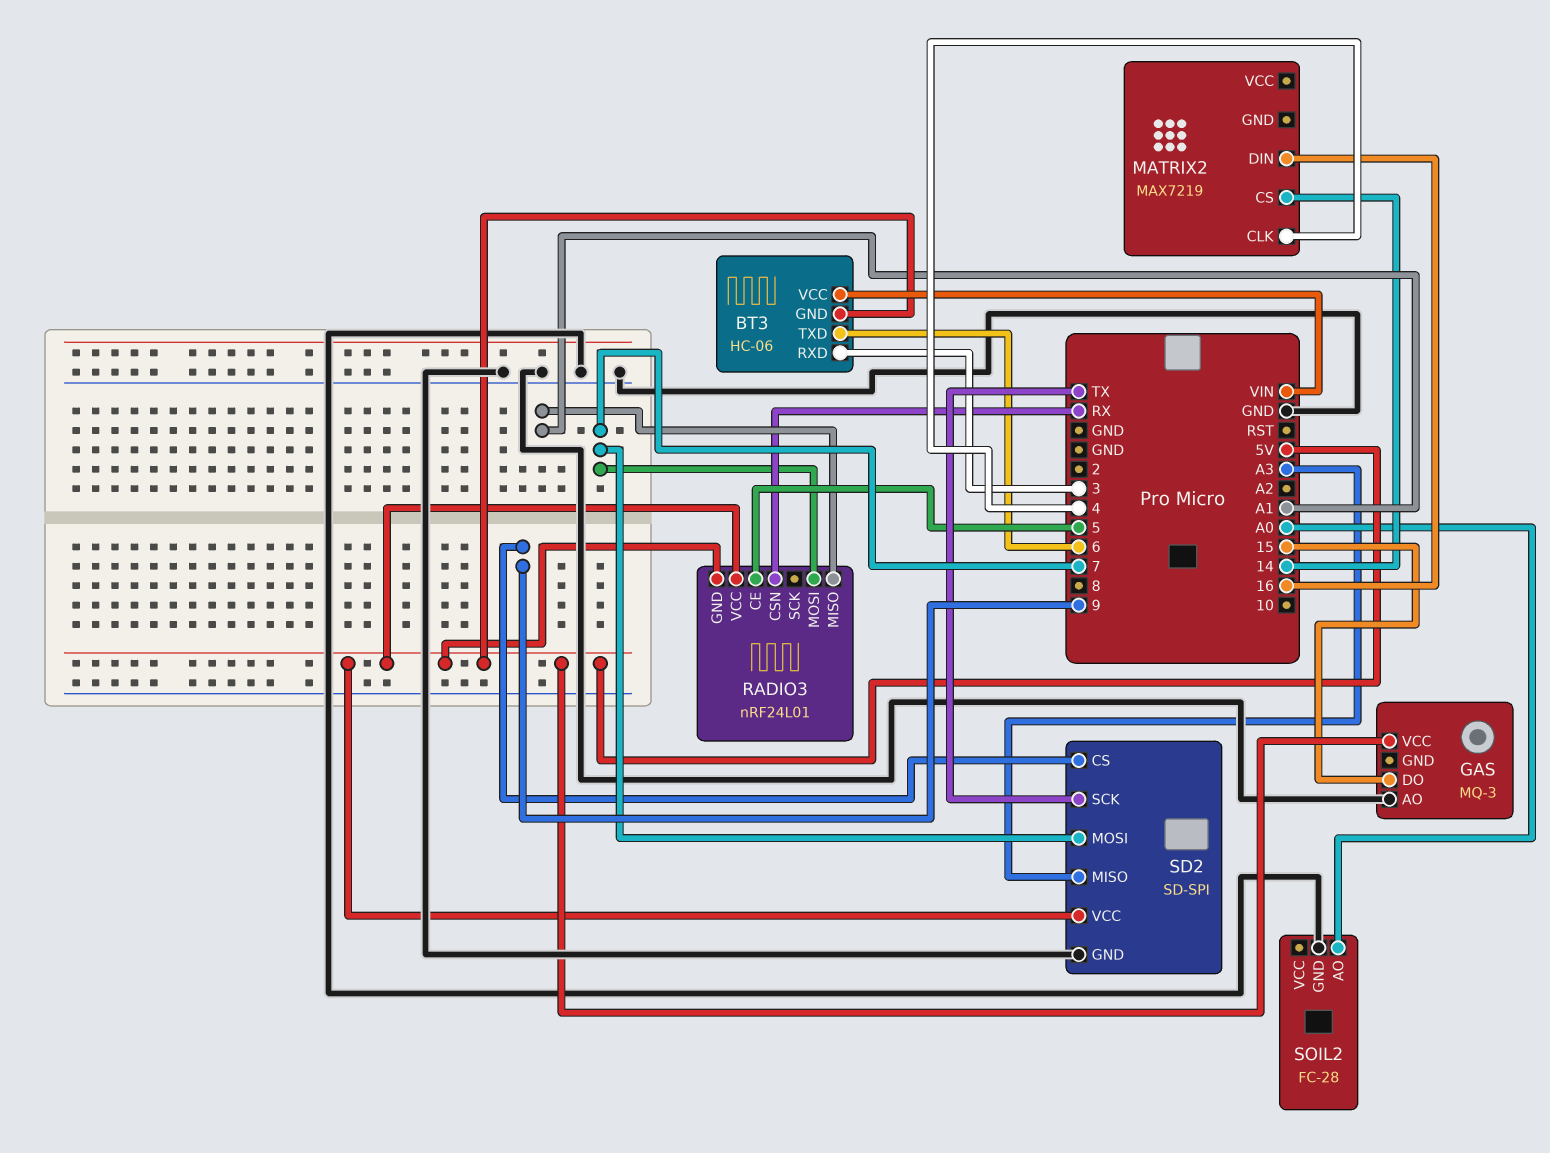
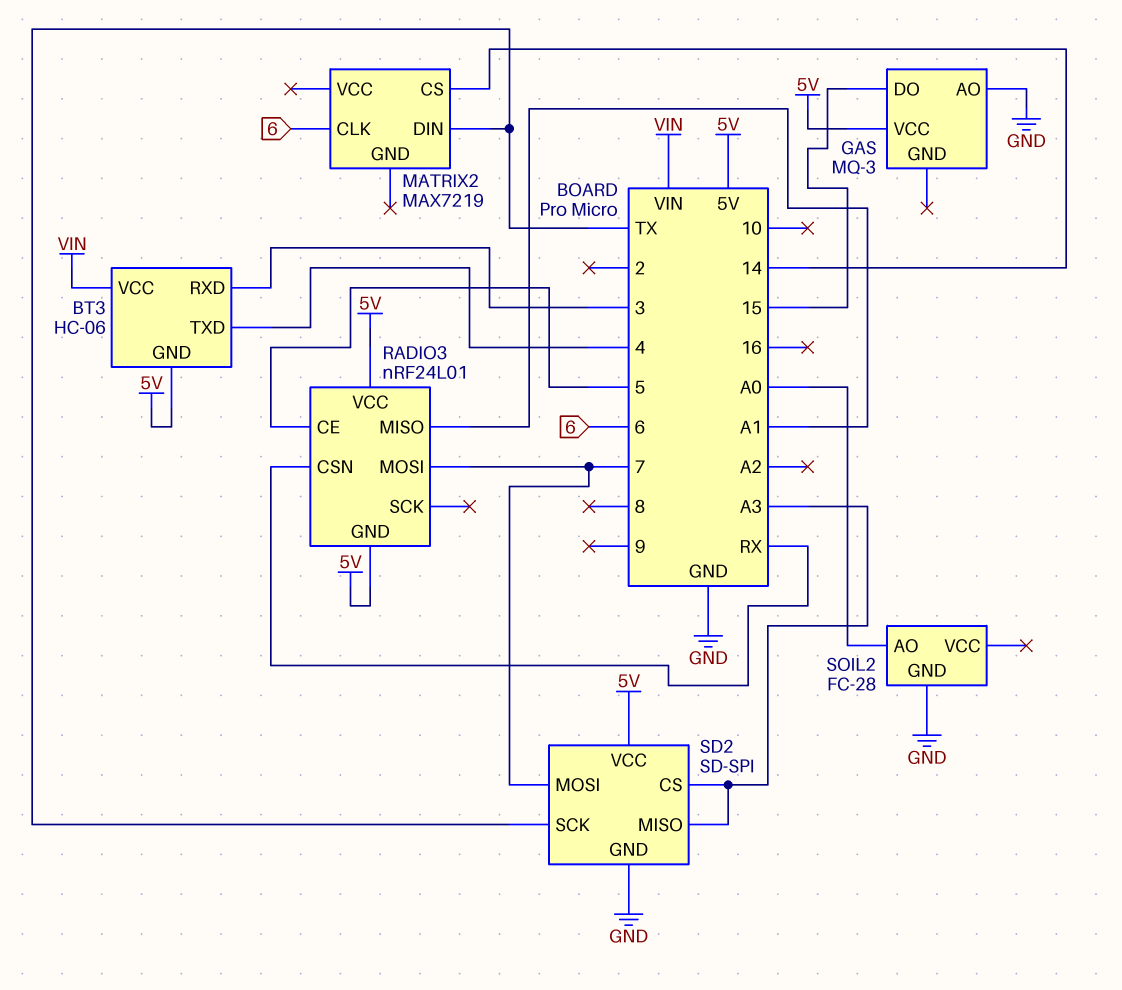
BT3 pin TXD: 6 -> 4
MATRIX2 pin CLK: 4 -> 6
MATRIX2 pin DIN: 16 -> TX
SD2 pin CS: 9 -> A3

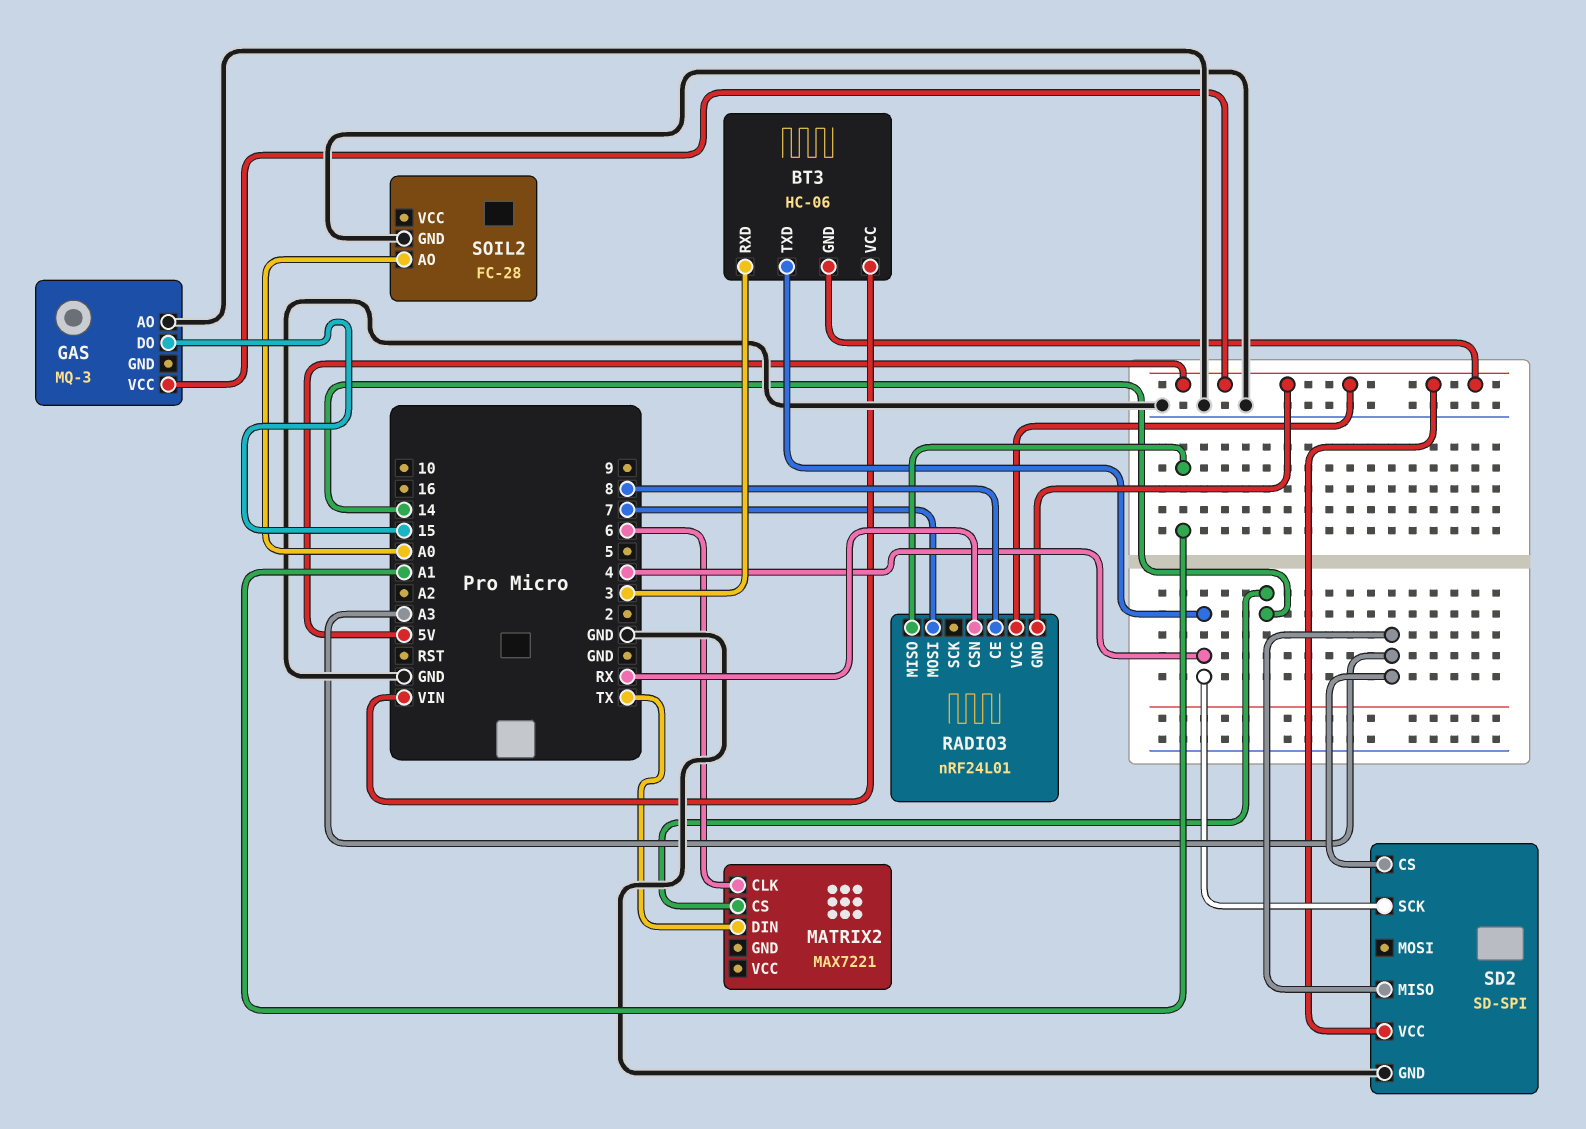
MATRIX2: MAX7219 -> MAX7221
RADIO3 pin CE: 5 -> 8
SD2 pin MOSI: 7 -> none
SD2 pin SCK: TX -> 4

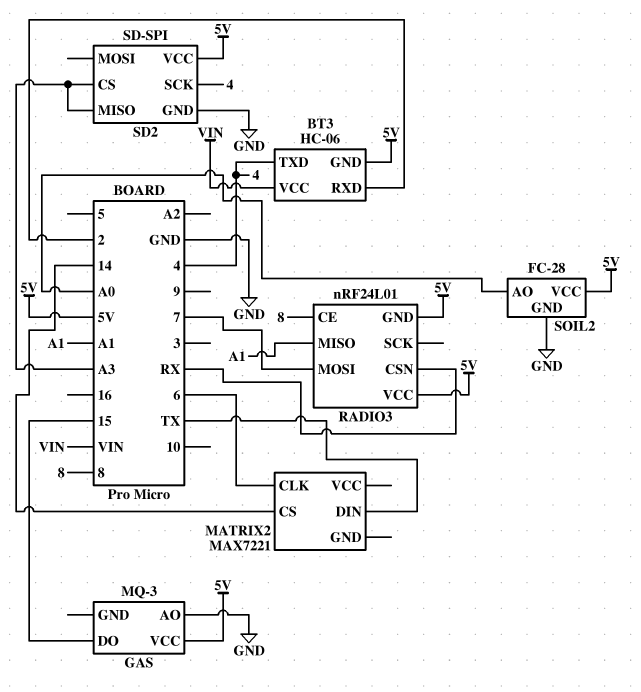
BT3 pin RXD: 3 -> 2
SOIL2 pin VCC: none -> 5V

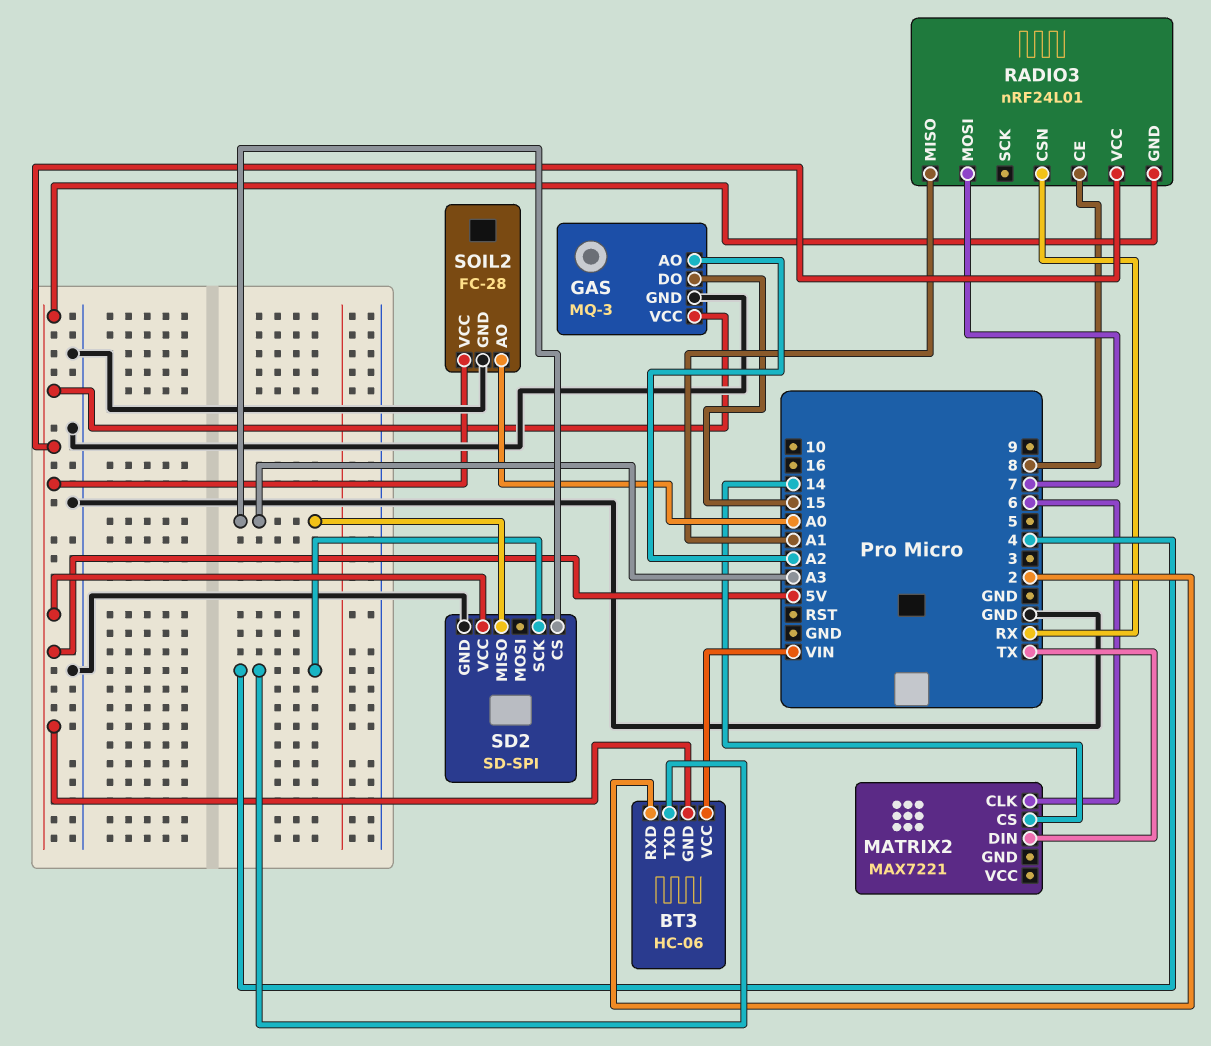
GAS pin AO: GND -> A2
GAS pin GND: none -> GND

